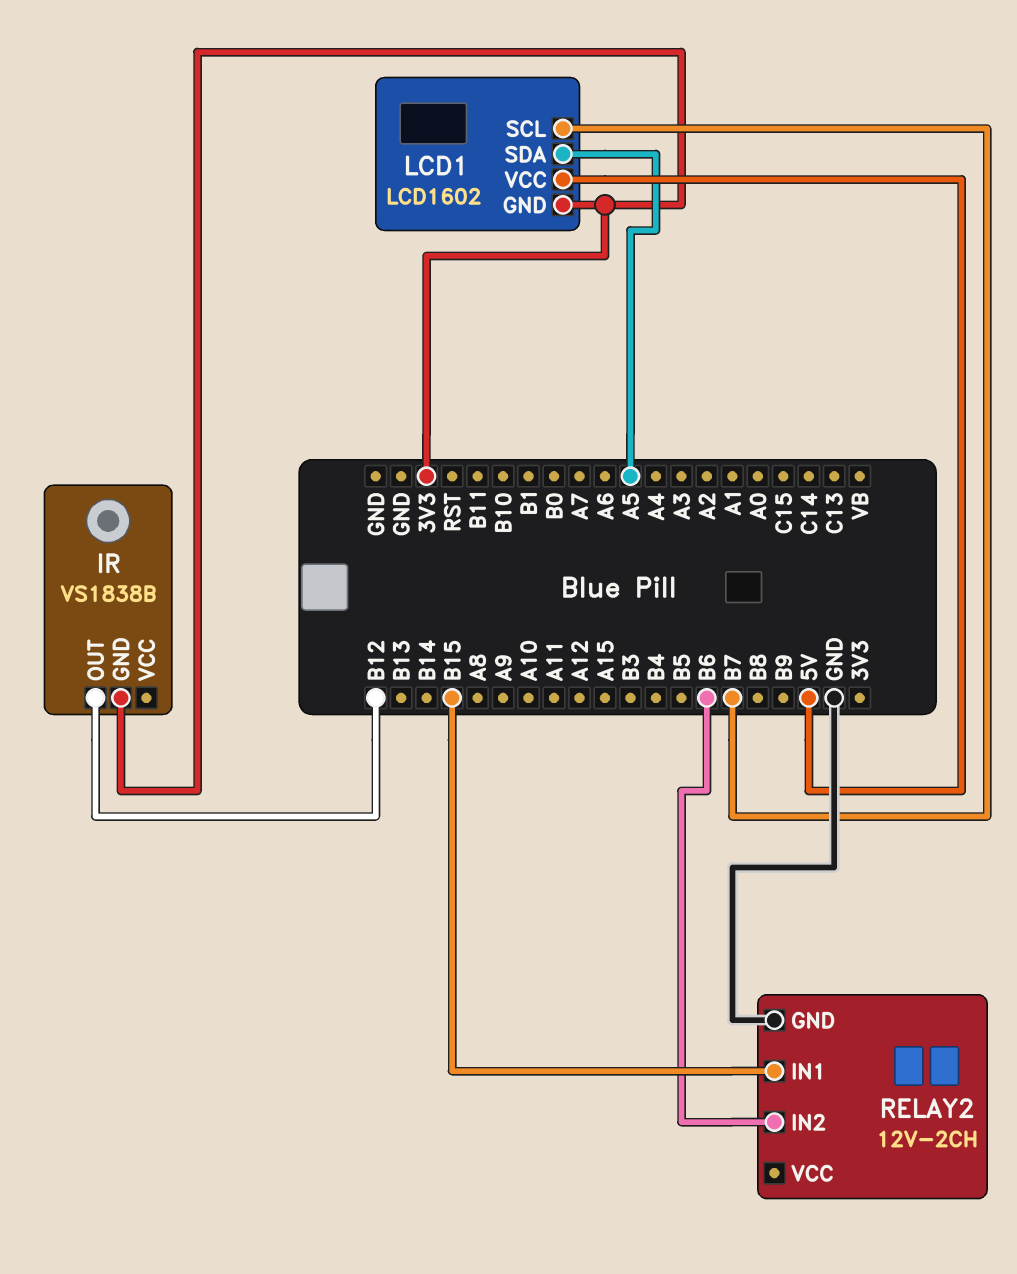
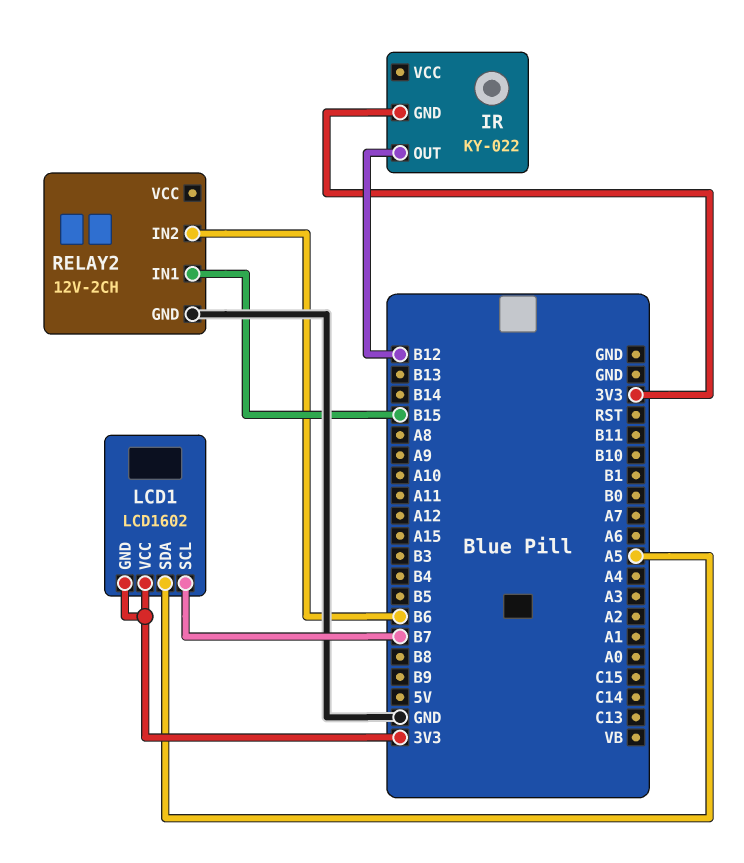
IR: VS1838B -> KY-022
LCD1 pin VCC: 5V -> 3V3

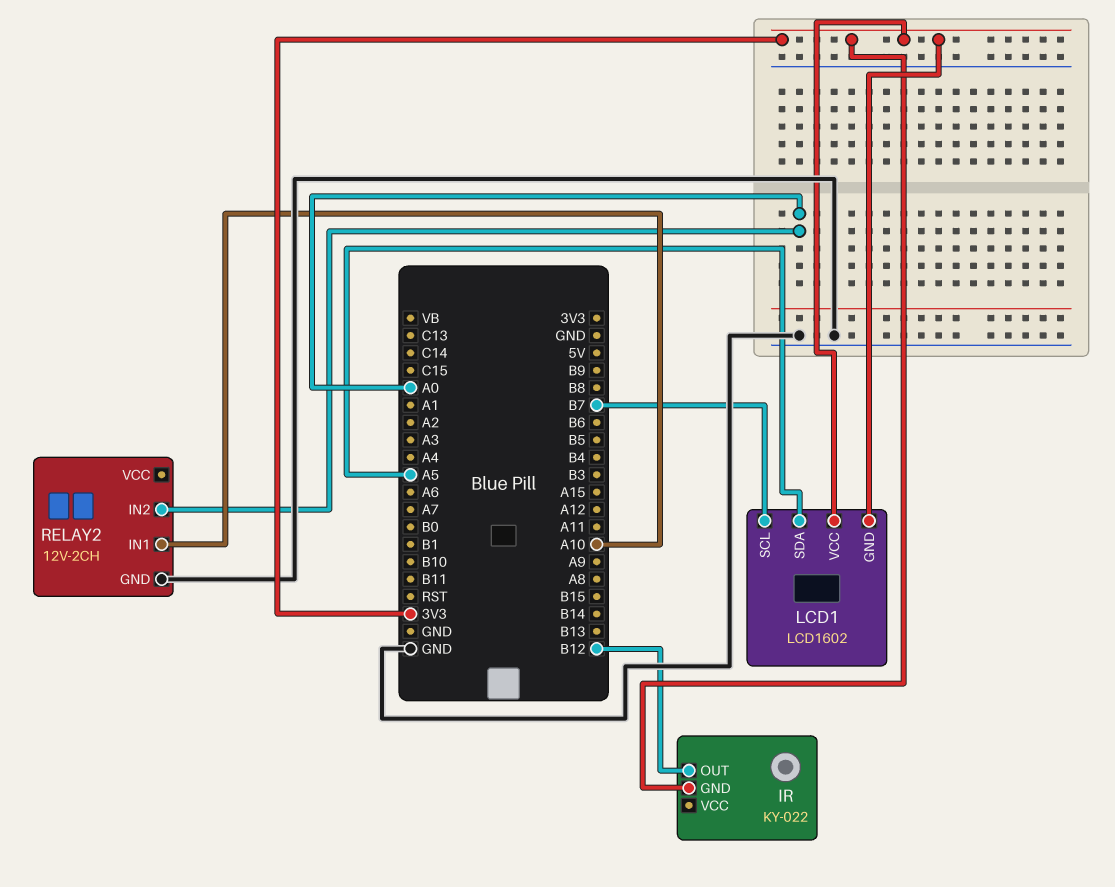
RELAY2 pin IN1: B15 -> A10
RELAY2 pin IN2: B6 -> A0

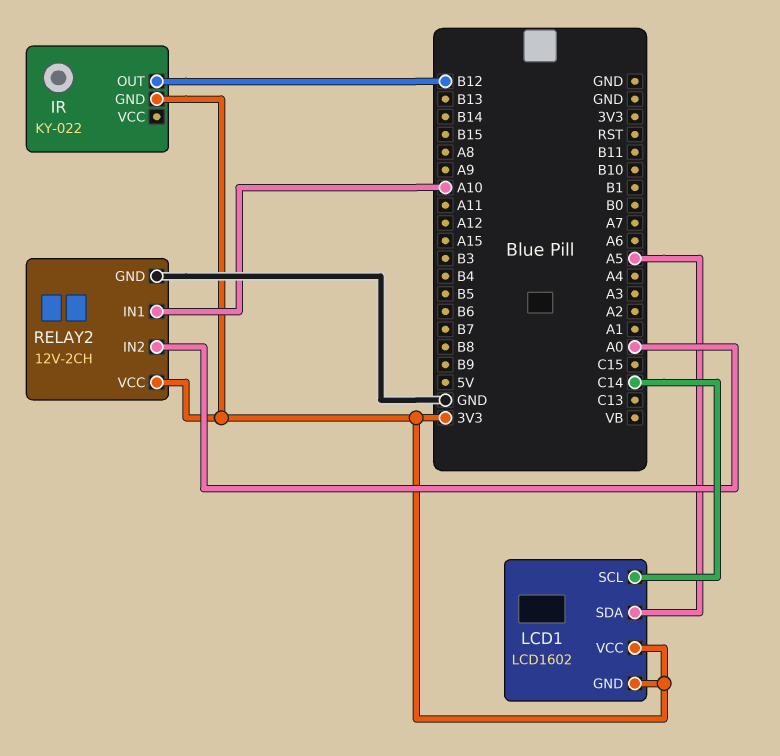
LCD1 pin SCL: B7 -> C14
RELAY2 pin VCC: none -> 3V3

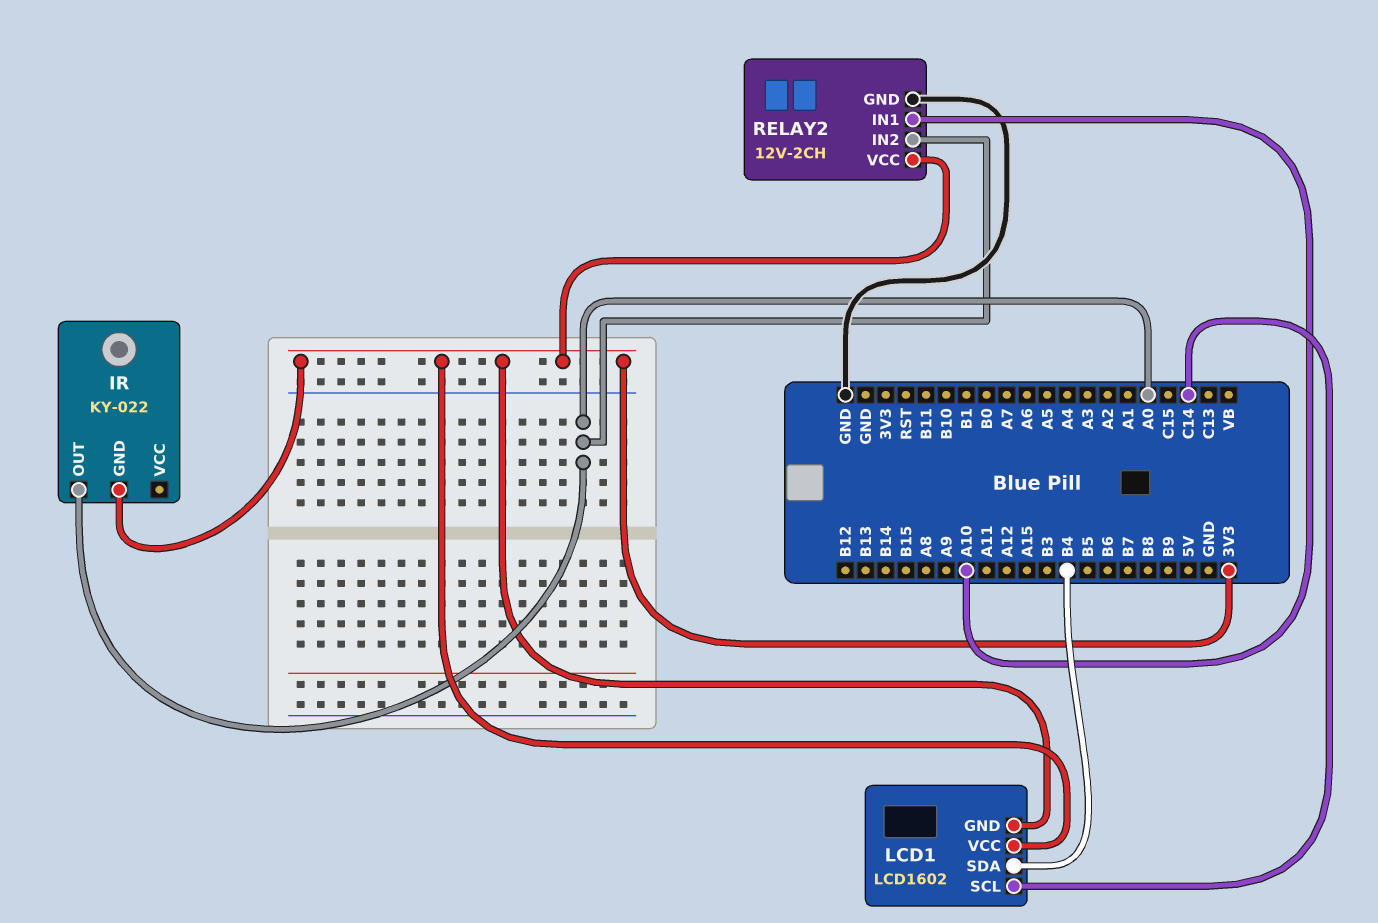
IR pin OUT: B12 -> A0
LCD1 pin SDA: A5 -> B4

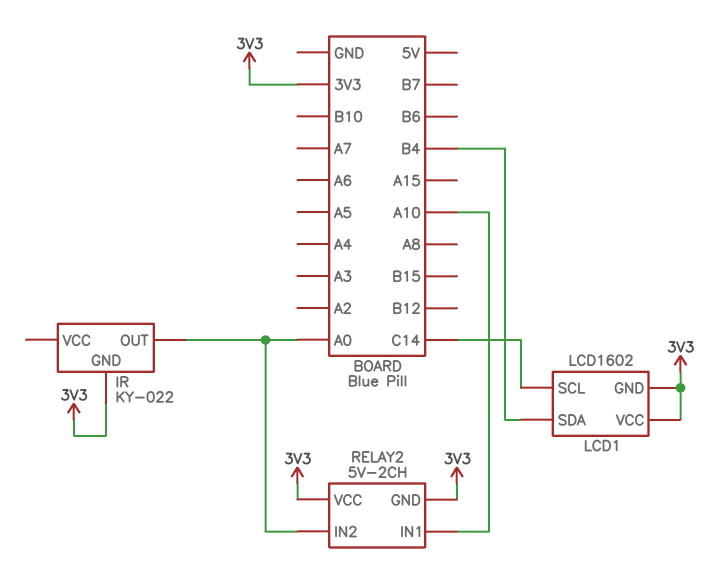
RELAY2: 12V-2CH -> 5V-2CH
RELAY2 pin GND: GND -> 3V3

